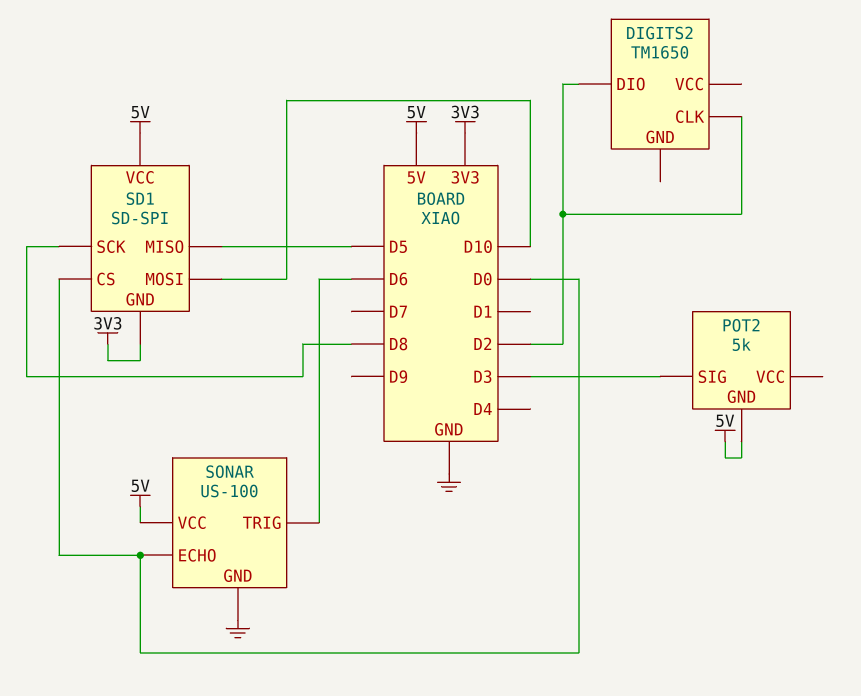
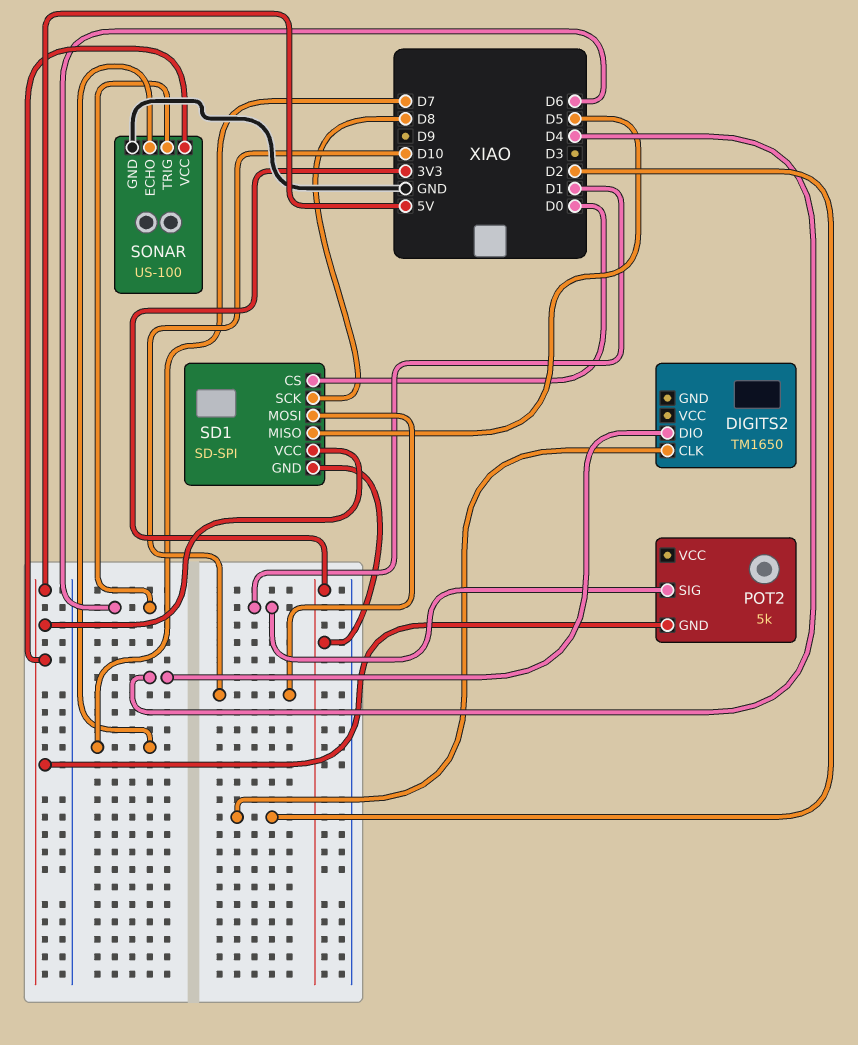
DIGITS2 pin DIO: D2 -> D4
POT2 pin SIG: D3 -> D1
SONAR pin ECHO: D0 -> D7

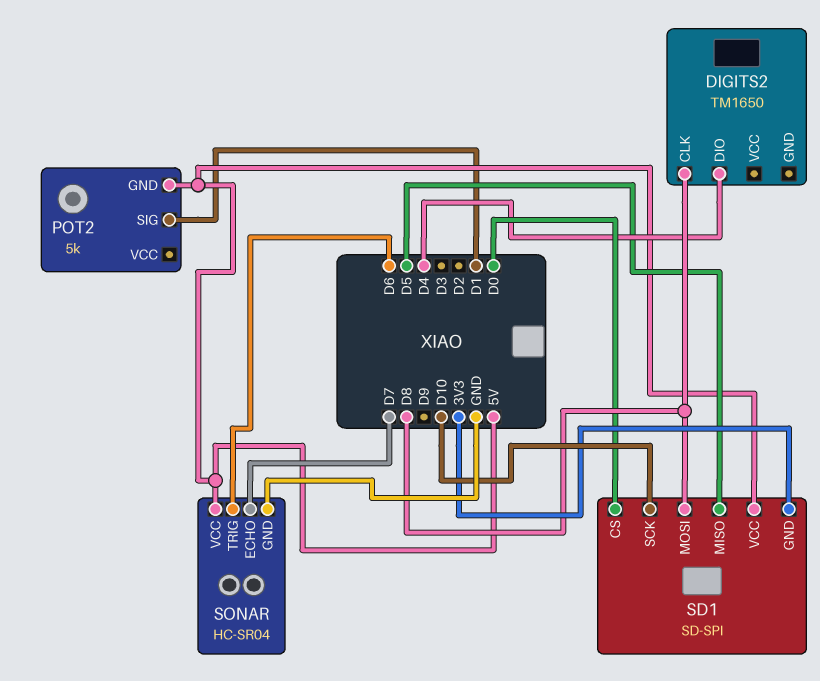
DIGITS2 pin CLK: D2 -> D8
SD1 pin MOSI: D10 -> D8
SD1 pin SCK: D8 -> D10
SONAR: US-100 -> HC-SR04

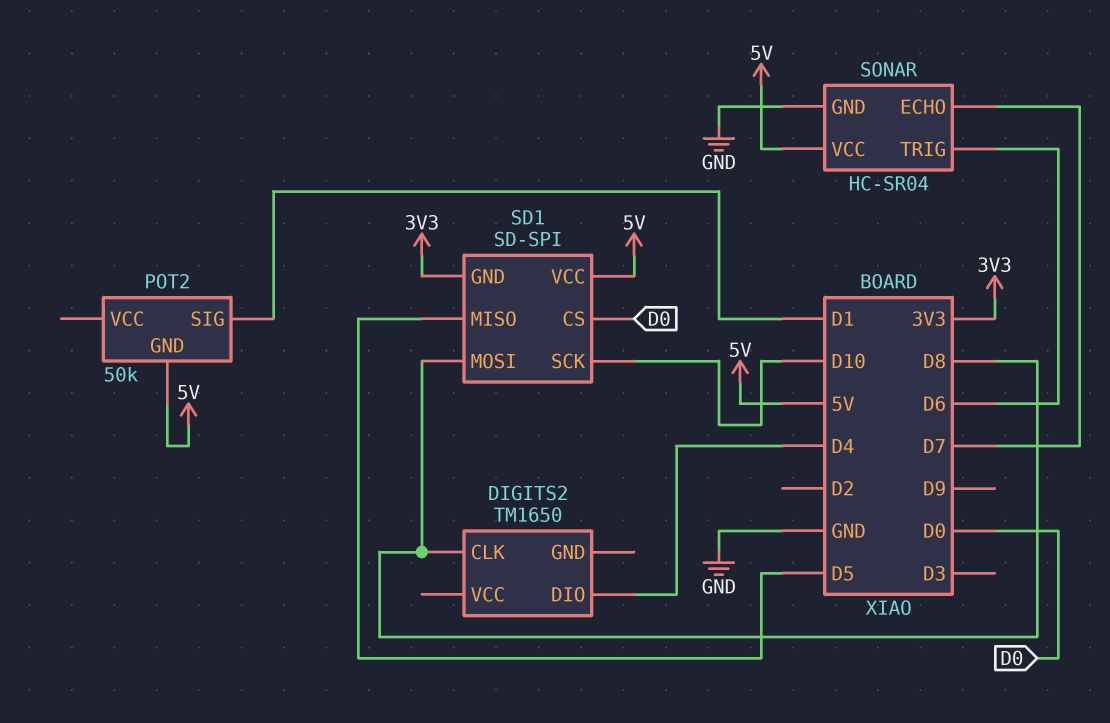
POT2: 5k -> 50k

